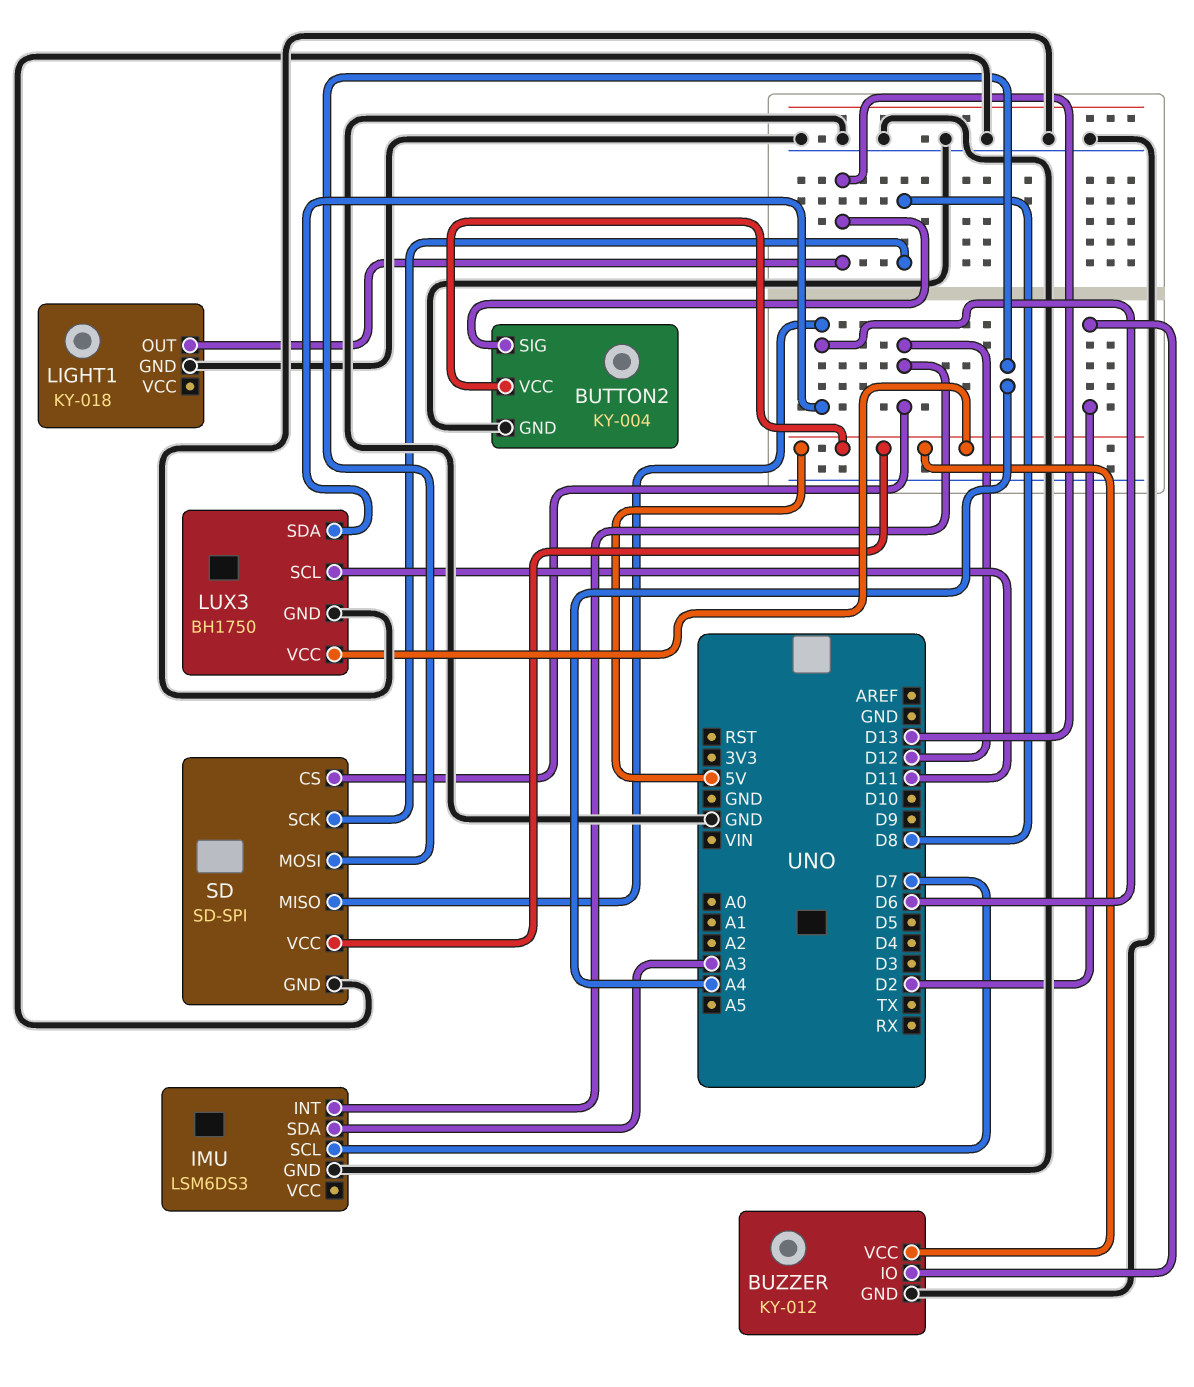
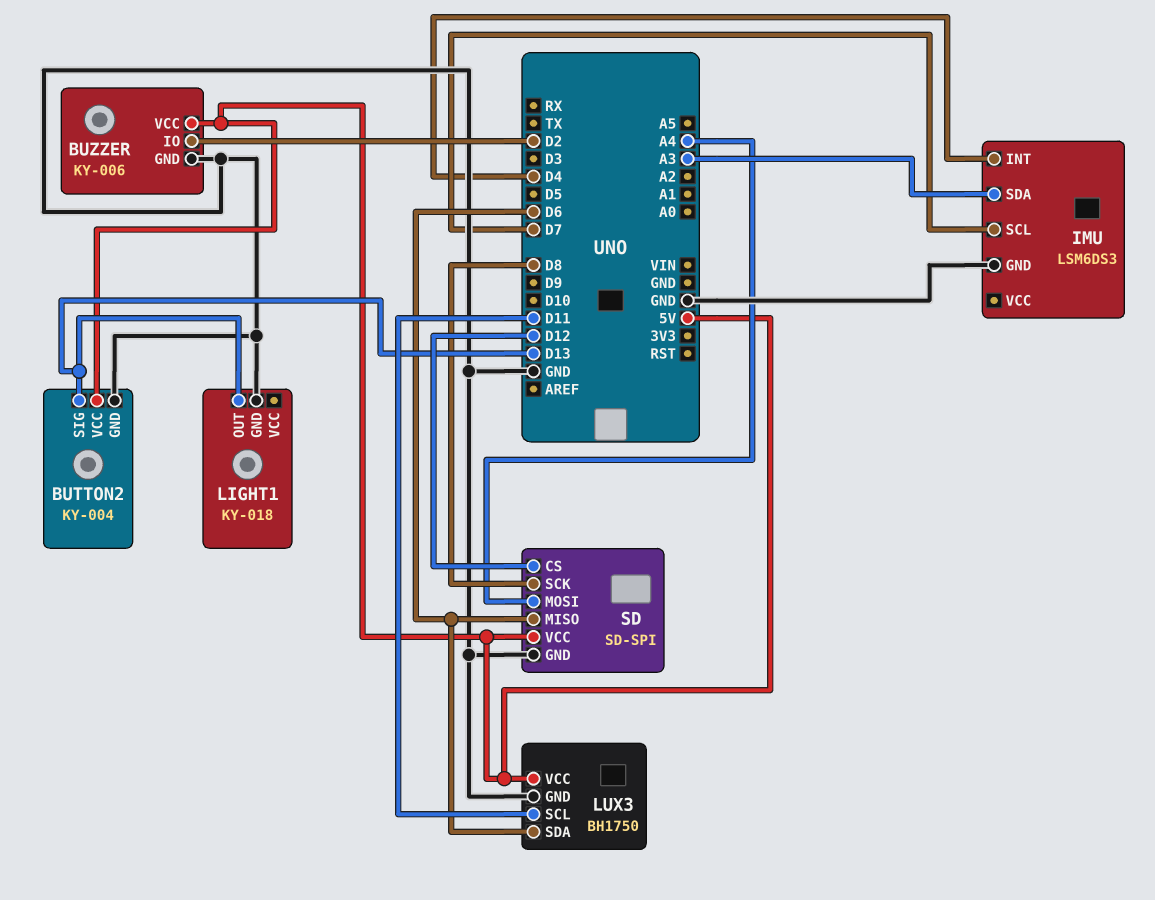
BUZZER: KY-012 -> KY-006
IMU pin INT: D12 -> D4

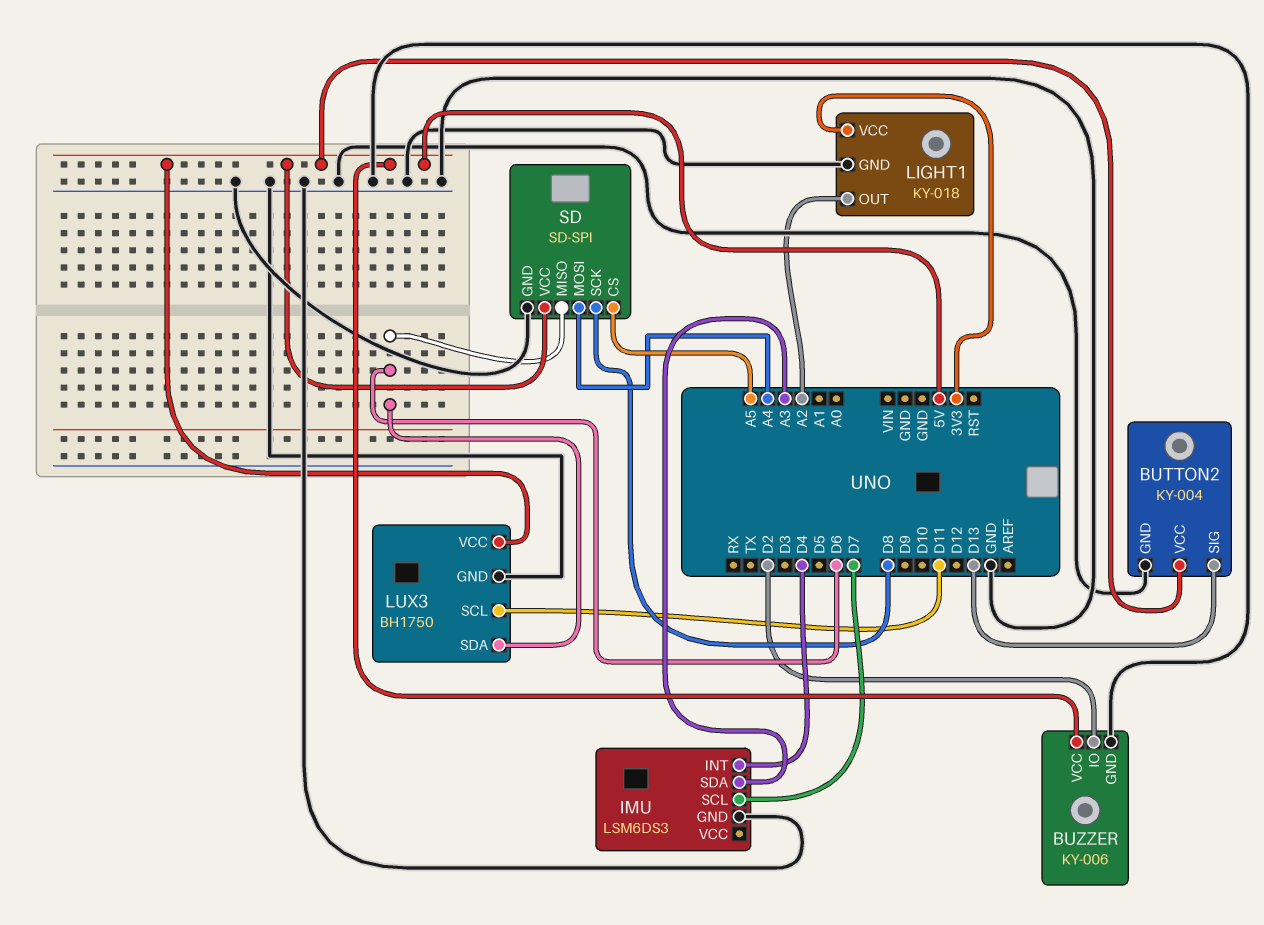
LIGHT1 pin OUT: D13 -> A2
LIGHT1 pin VCC: none -> 3V3
SD pin CS: D12 -> A5

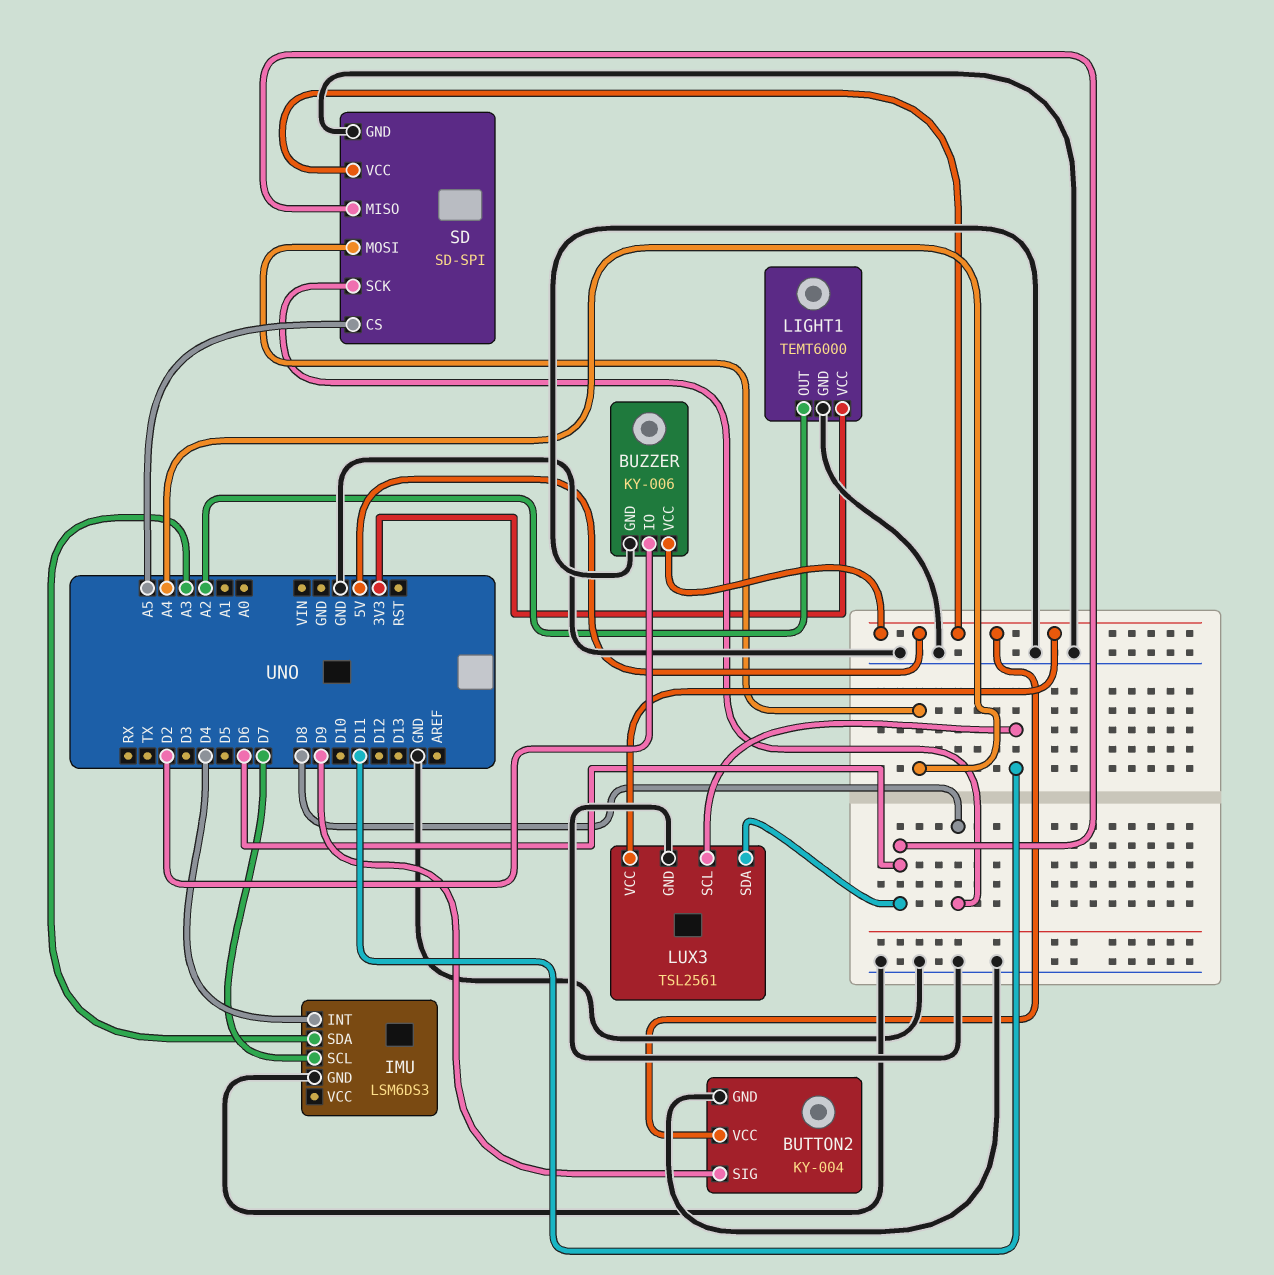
BUTTON2 pin SIG: D13 -> D9
LIGHT1: KY-018 -> TEMT6000
LUX3: BH1750 -> TSL2561

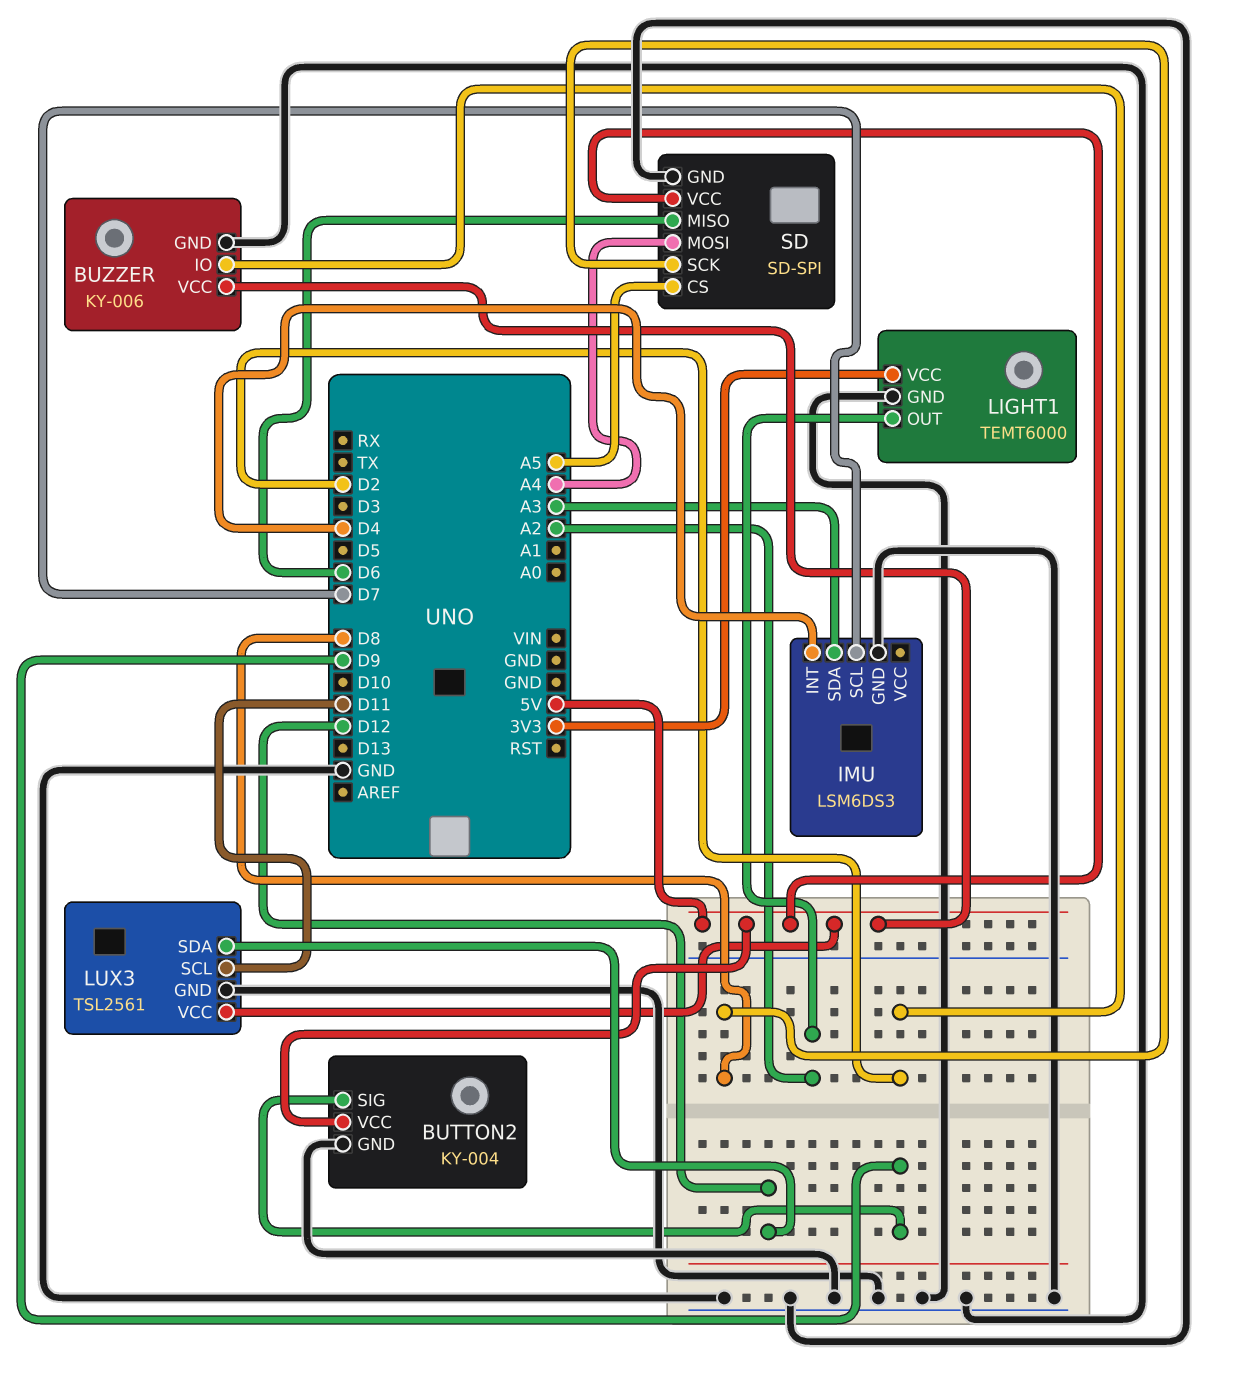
LUX3 pin SDA: D6 -> D12

